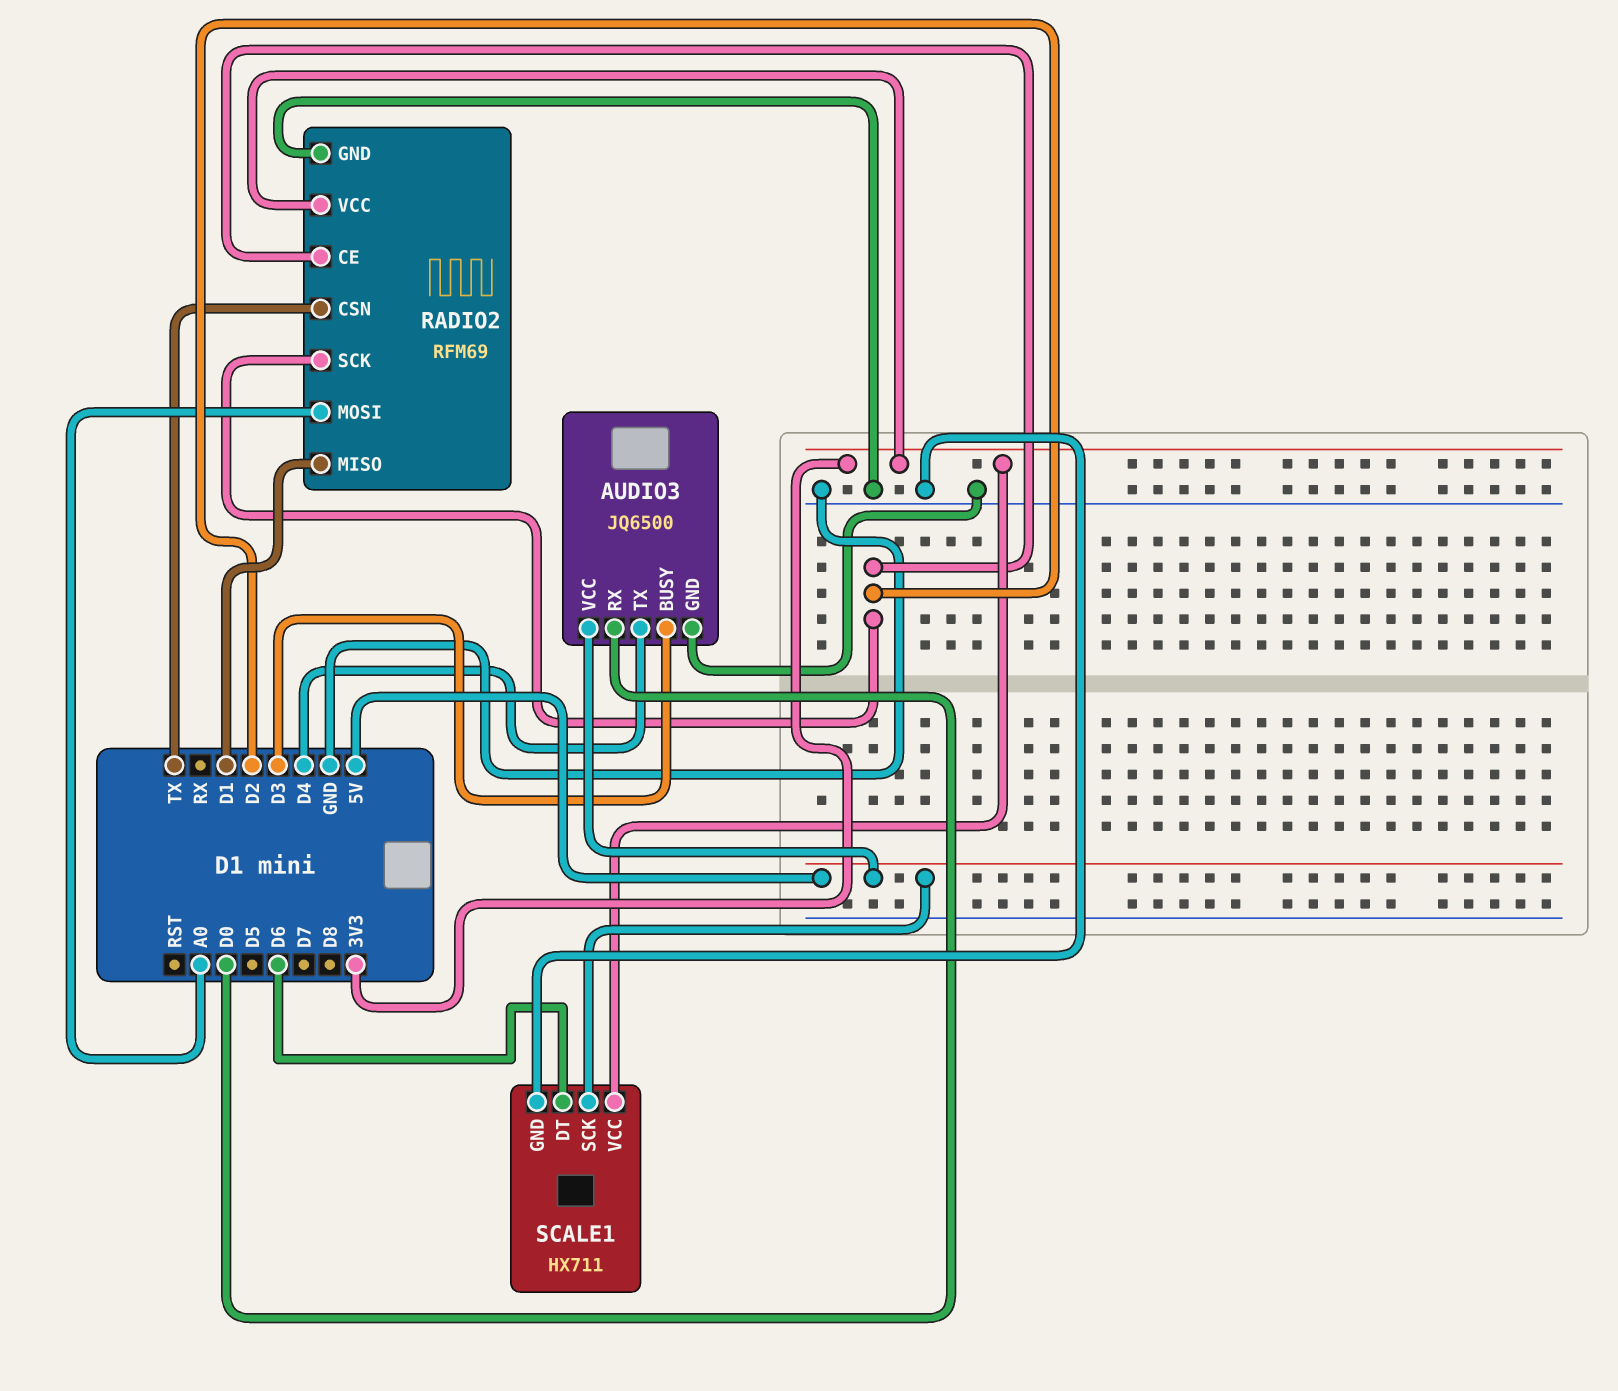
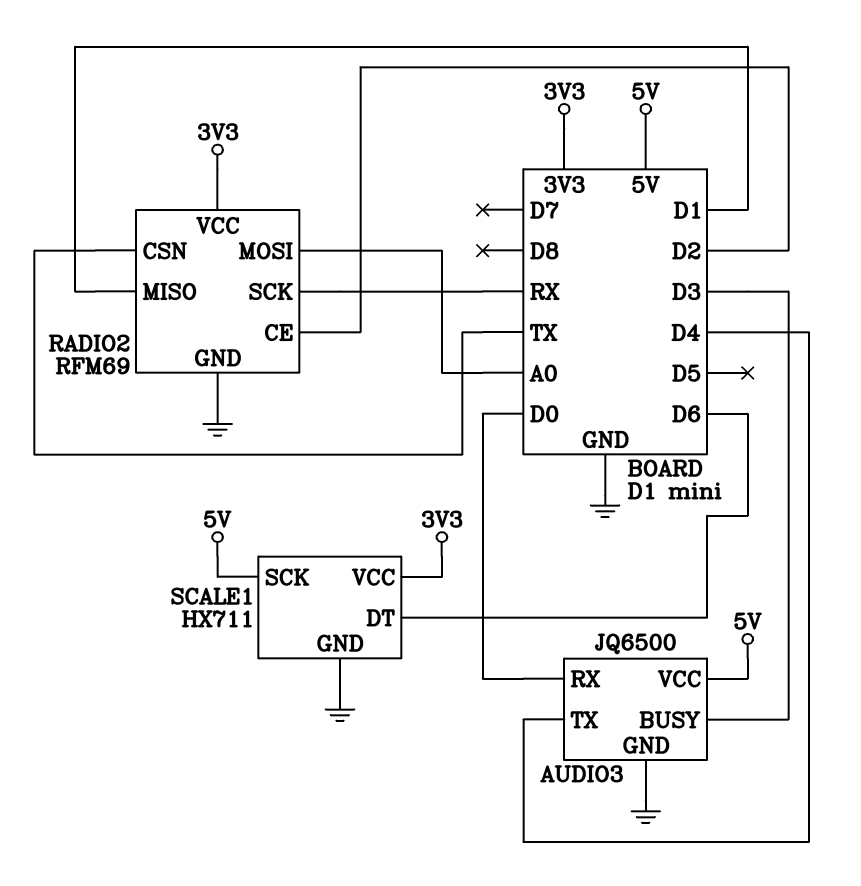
RADIO2 pin SCK: D2 -> RX

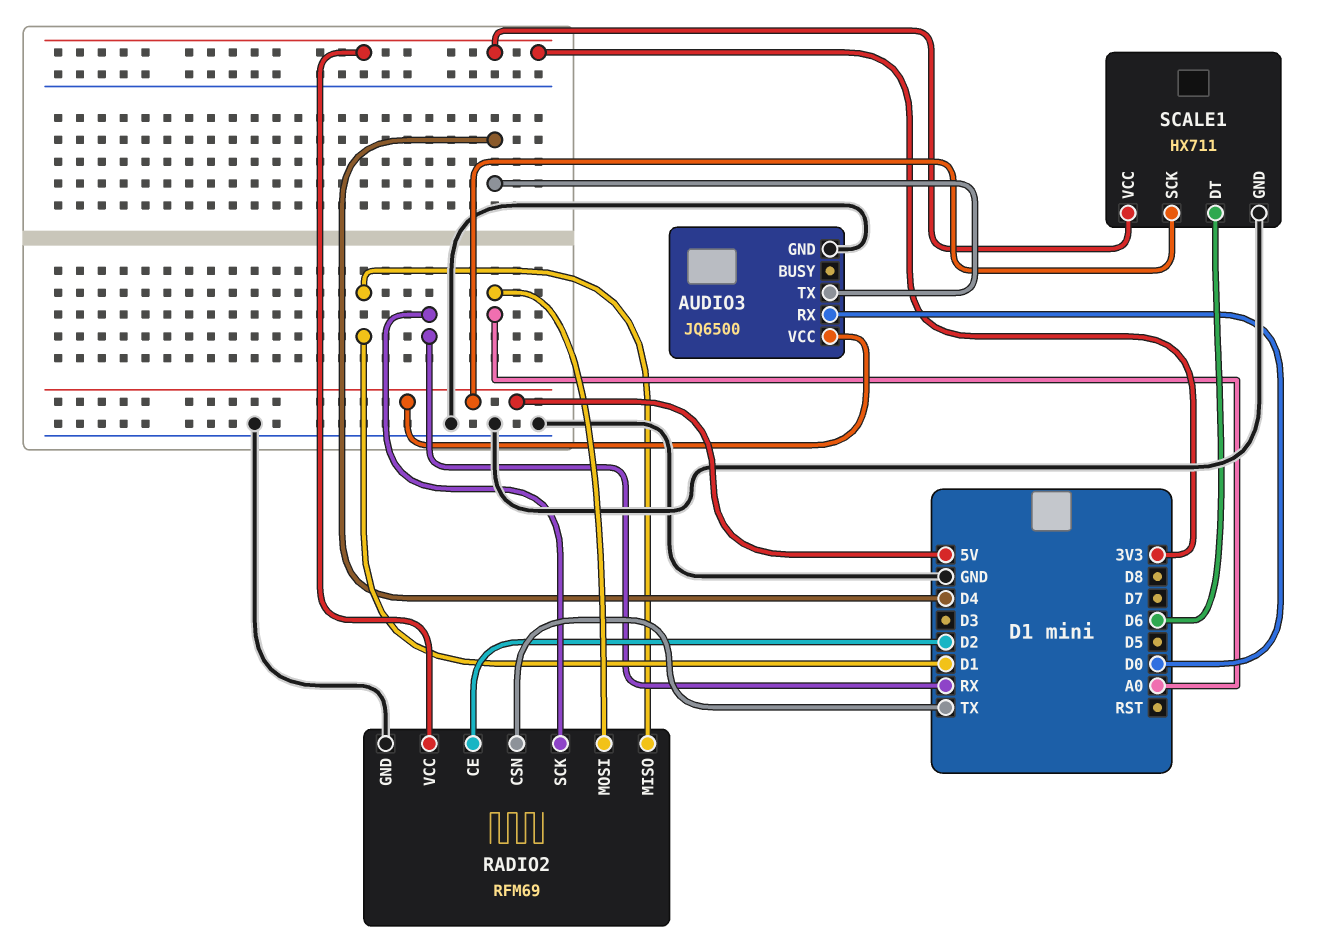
AUDIO3 pin BUSY: D3 -> none

